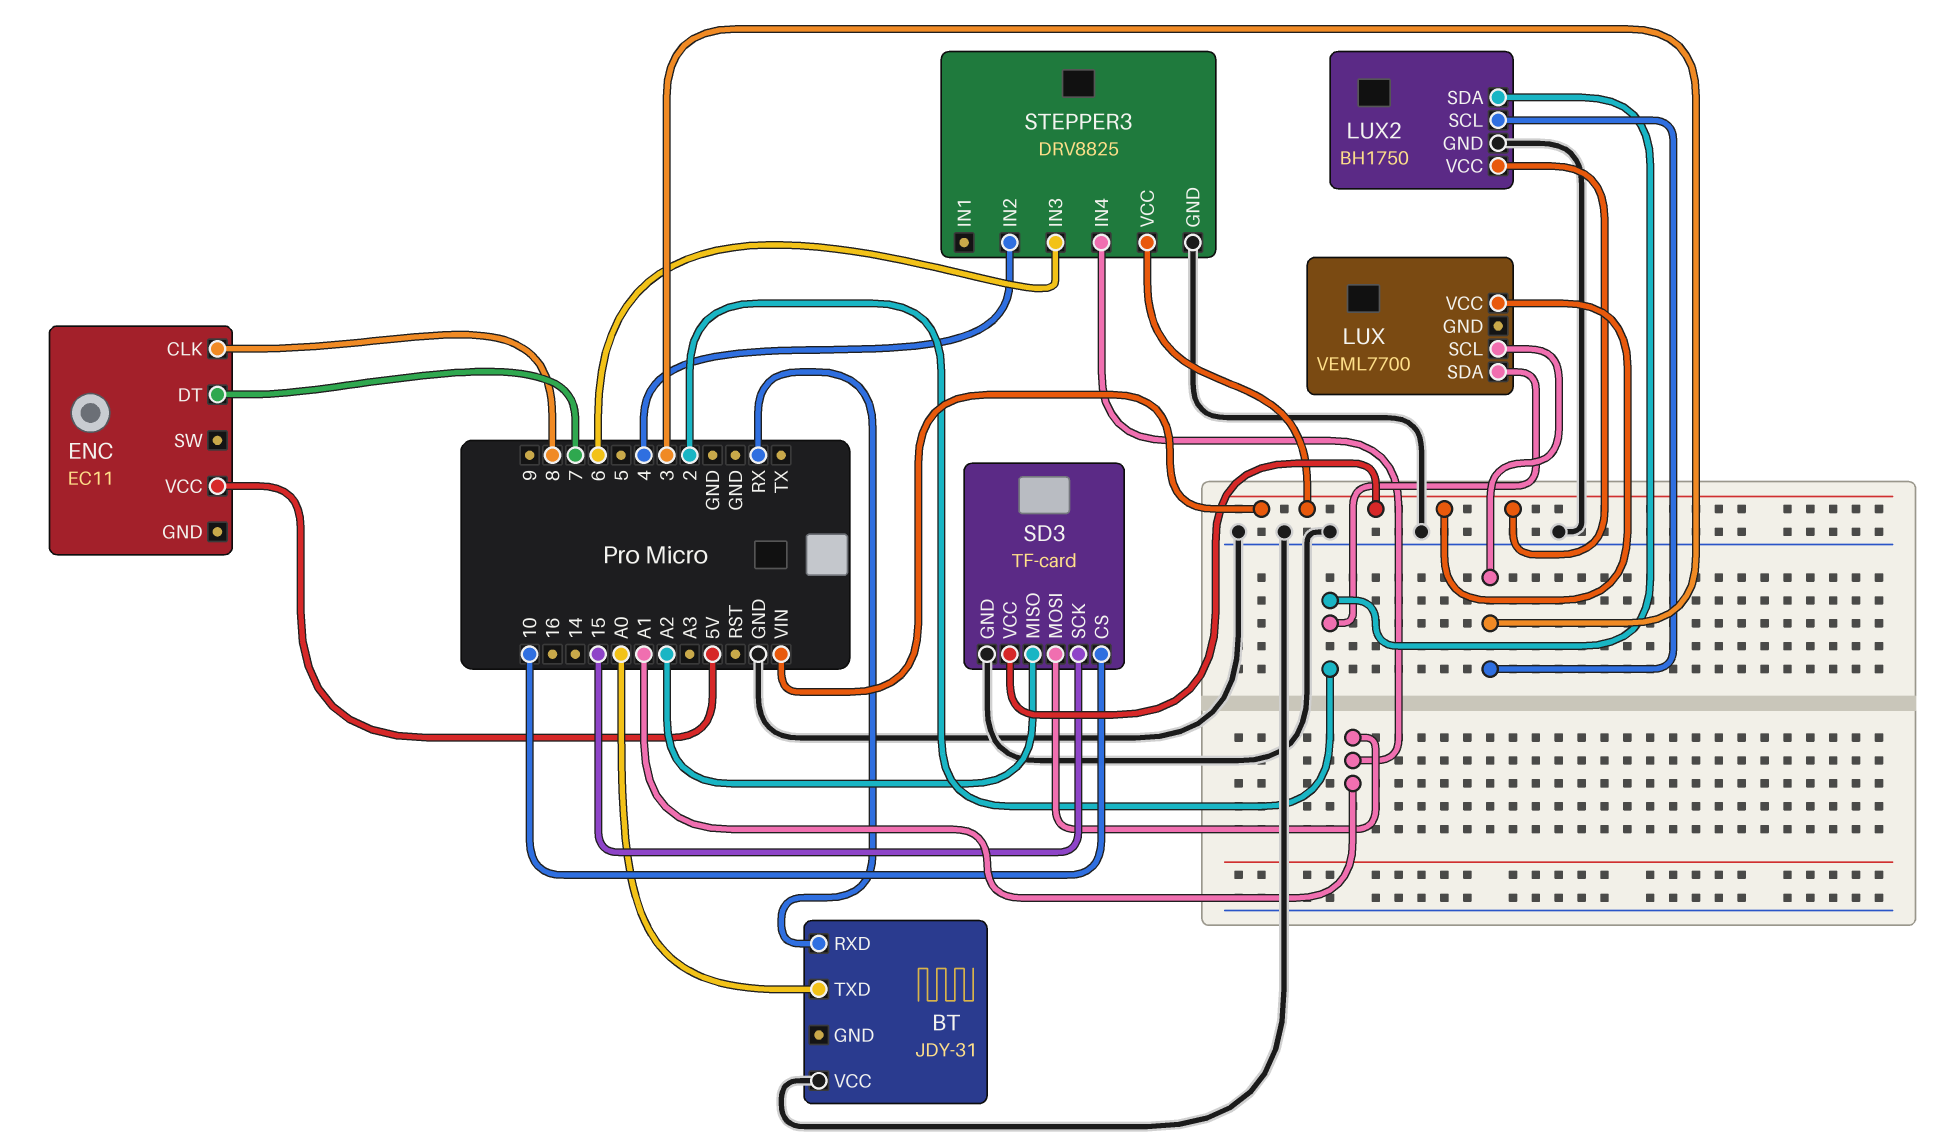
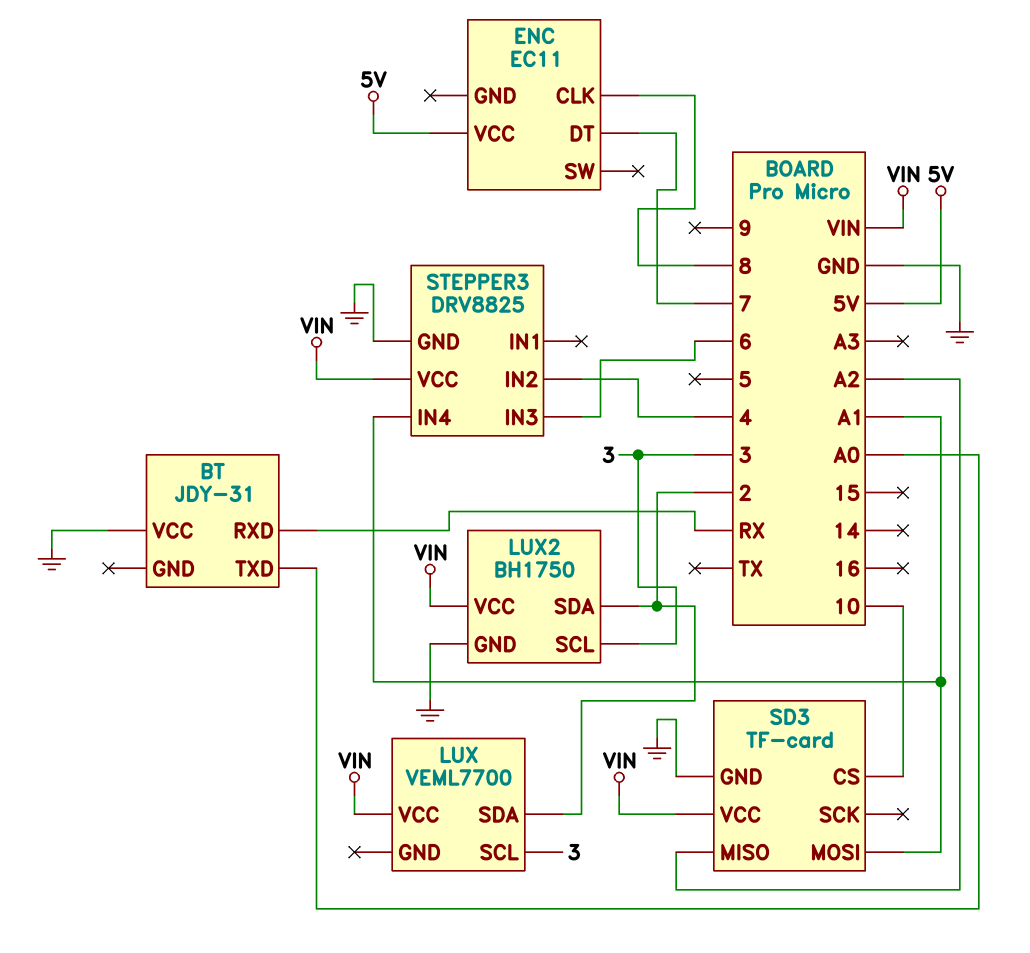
SD3 pin SCK: 15 -> none

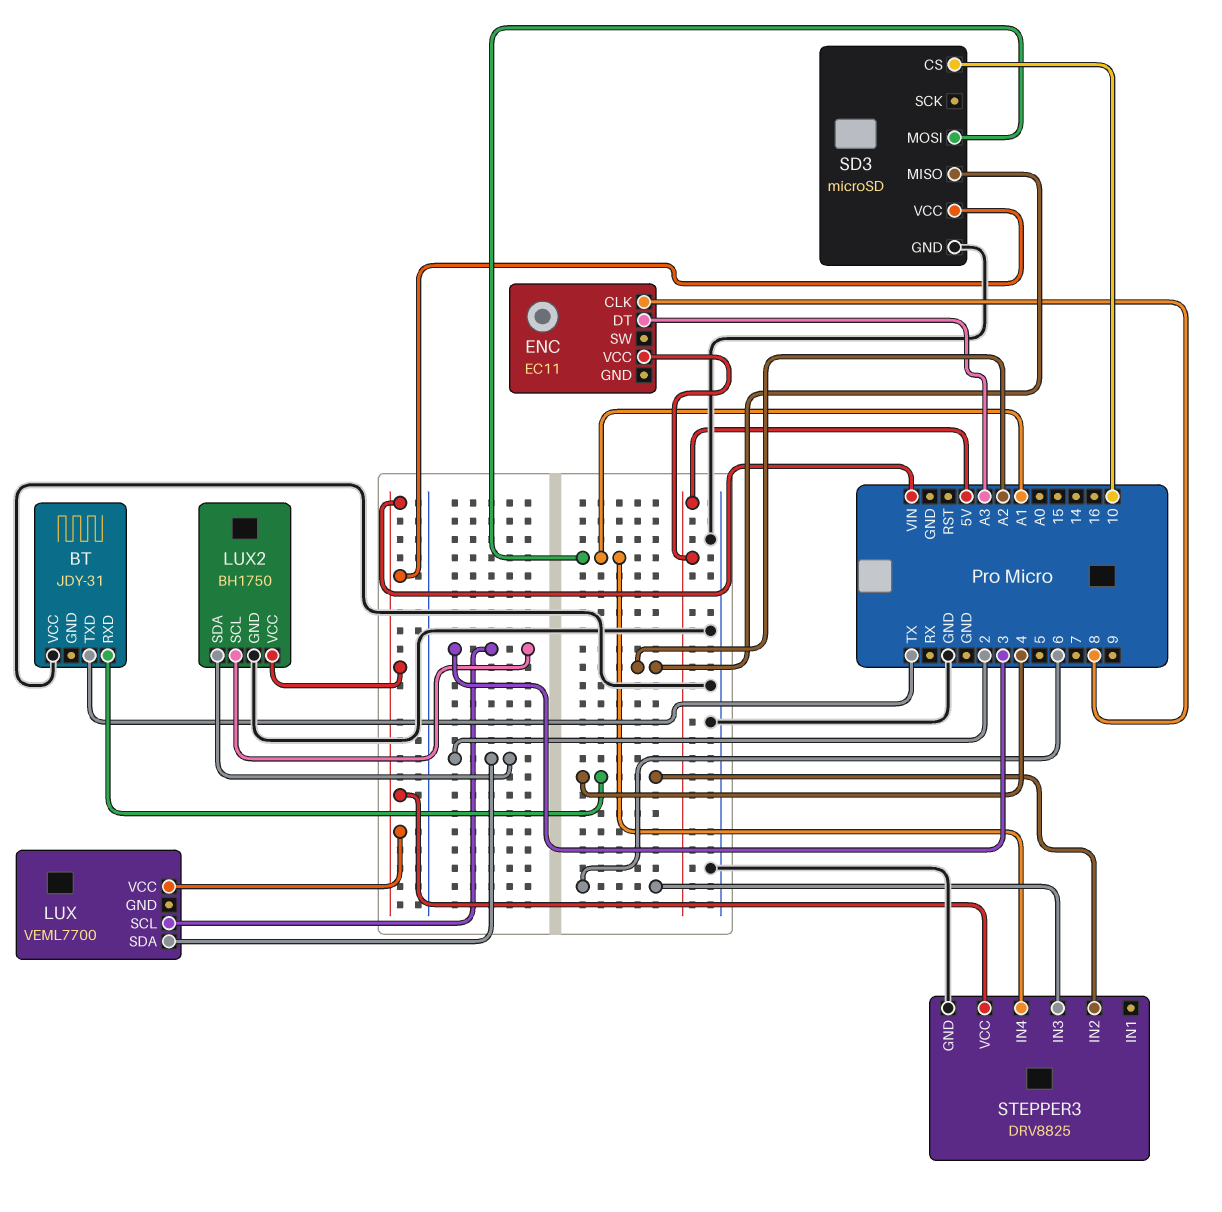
BT pin RXD: RX -> 4
BT pin TXD: A0 -> TX
ENC pin DT: 7 -> A3
SD3: TF-card -> microSD

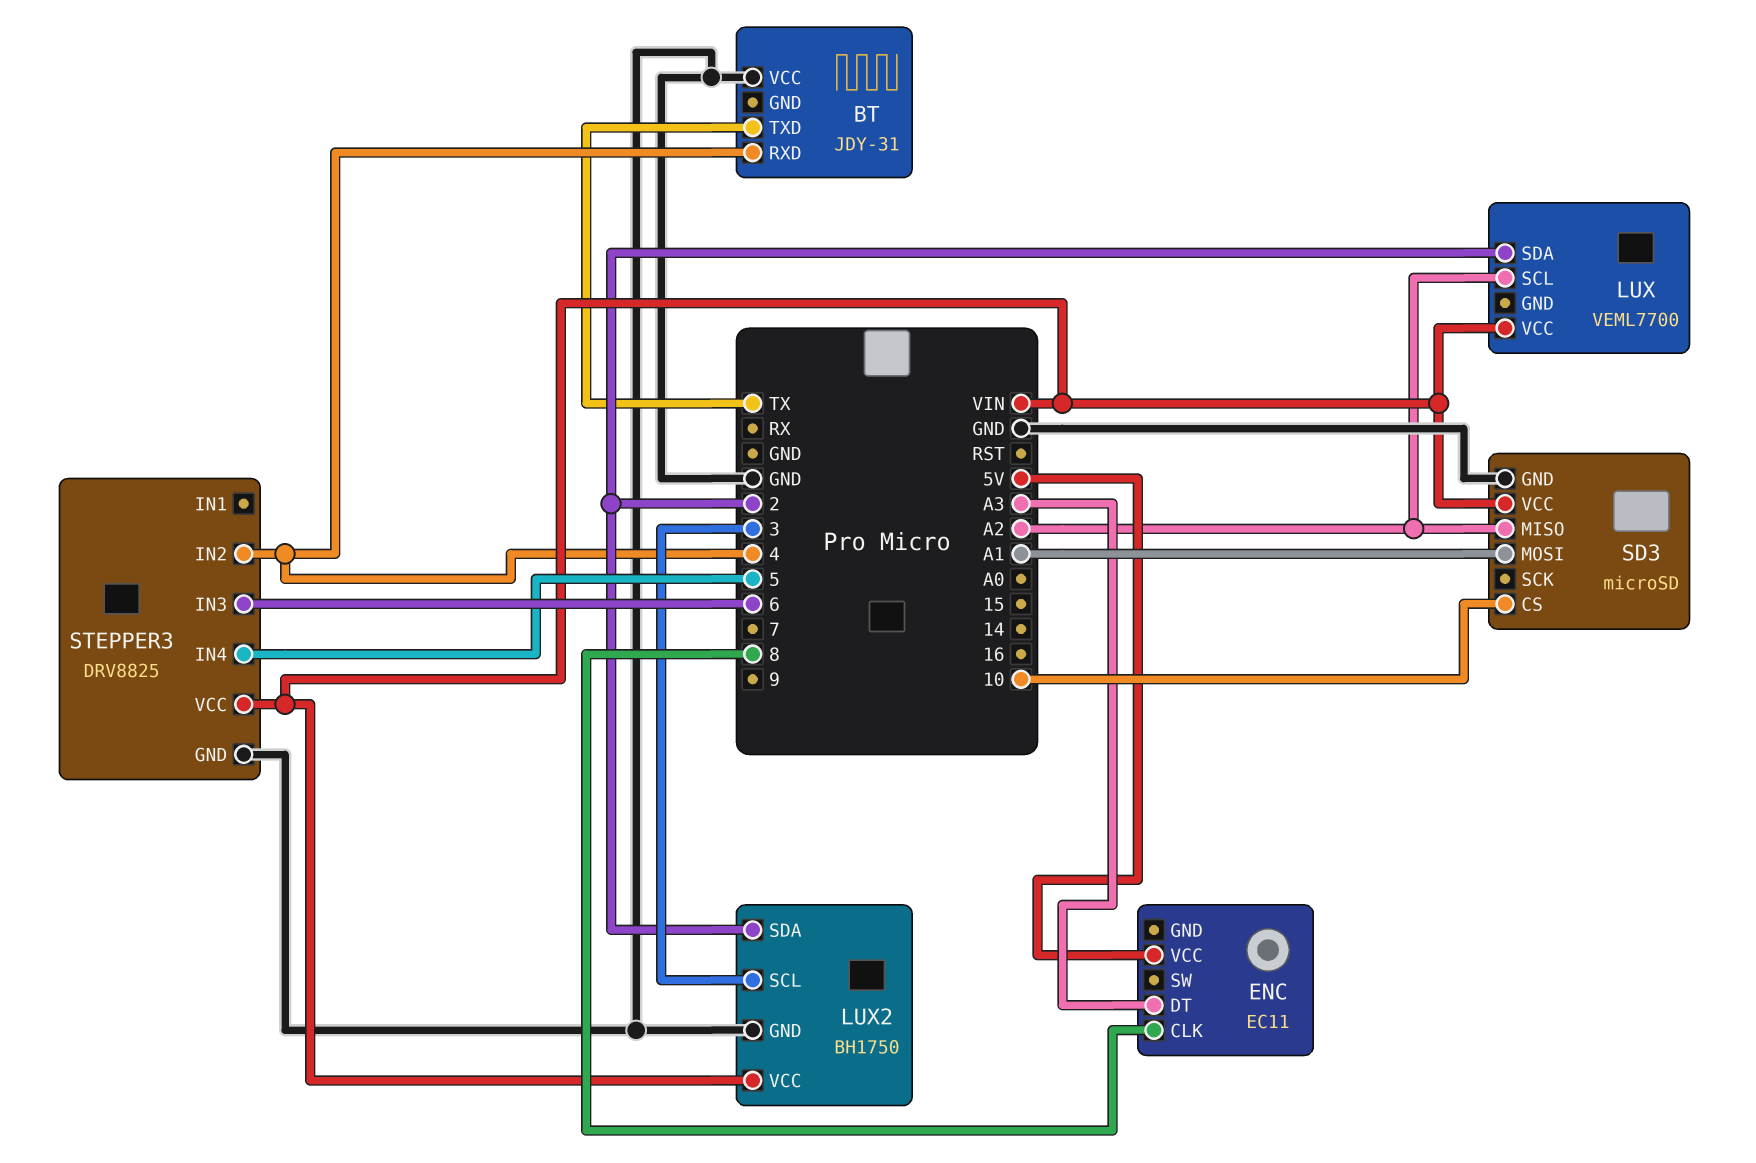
LUX pin SCL: 3 -> A2
STEPPER3 pin IN4: A1 -> 5

